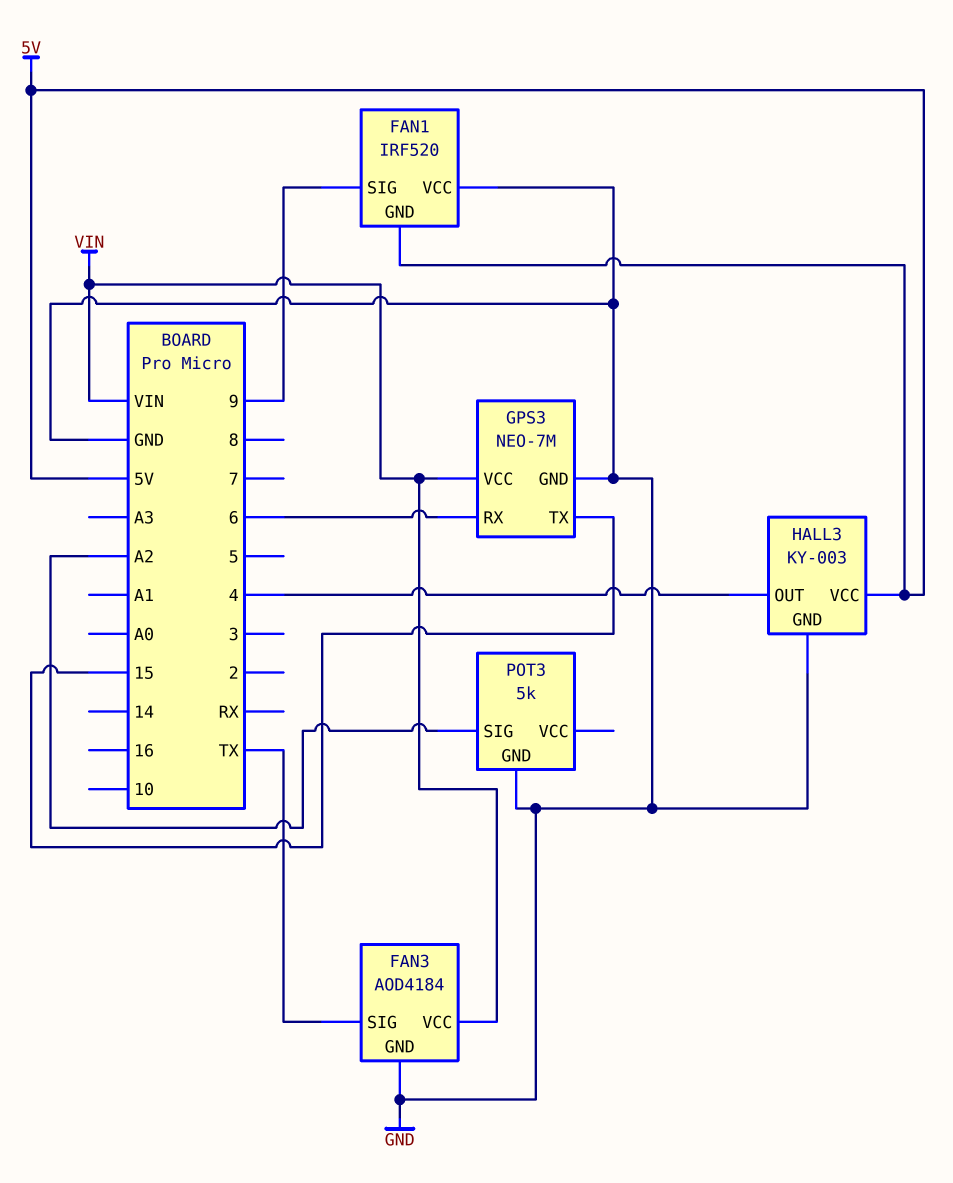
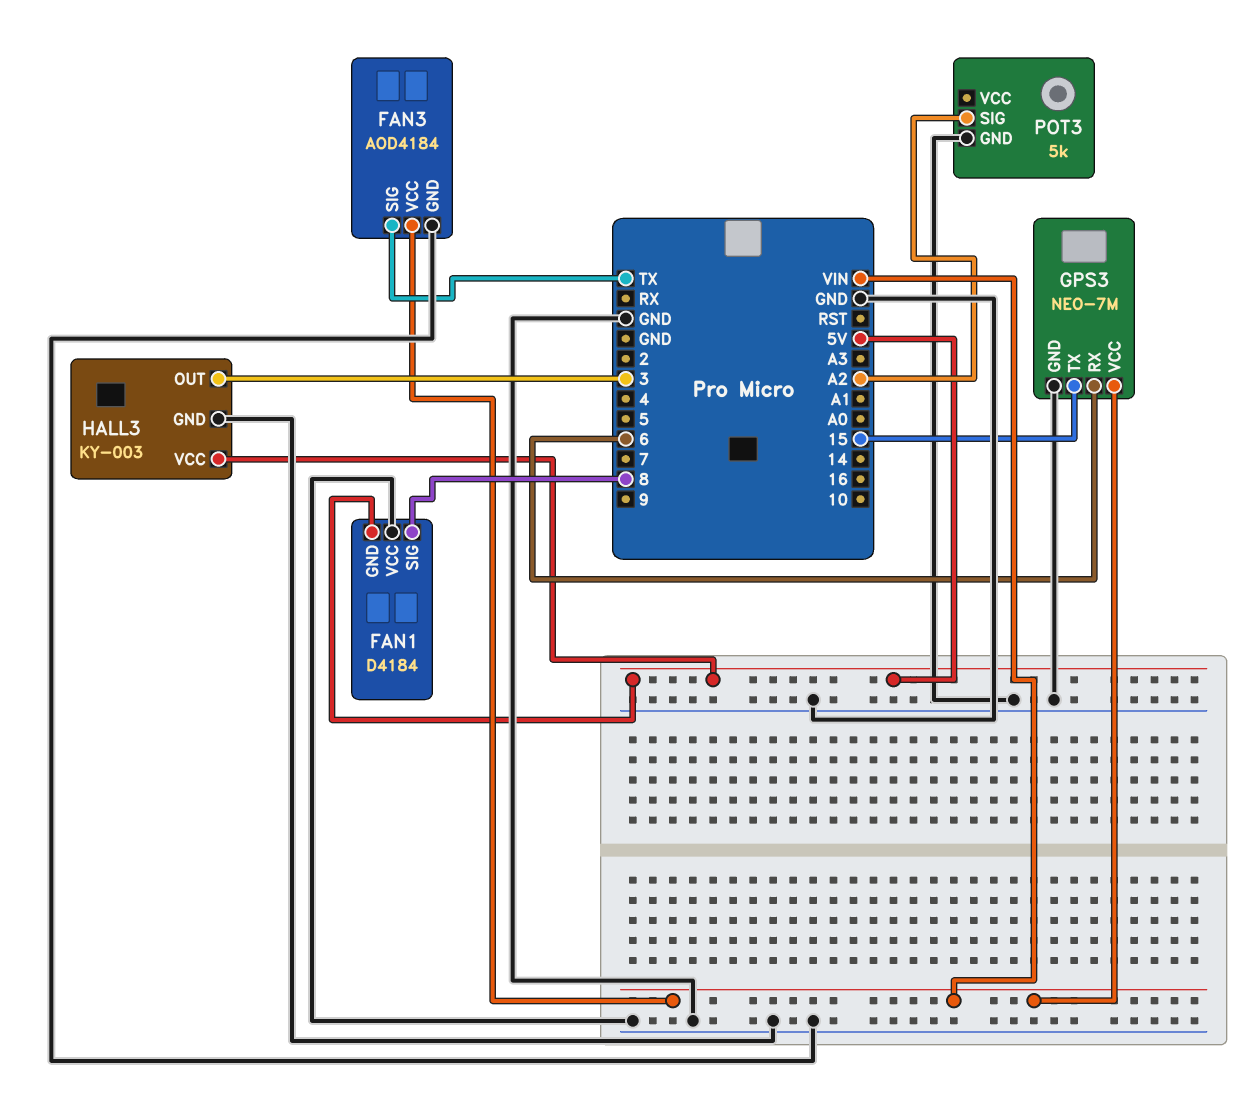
FAN1: IRF520 -> D4184
FAN1 pin SIG: 9 -> 8
HALL3 pin OUT: 4 -> 3

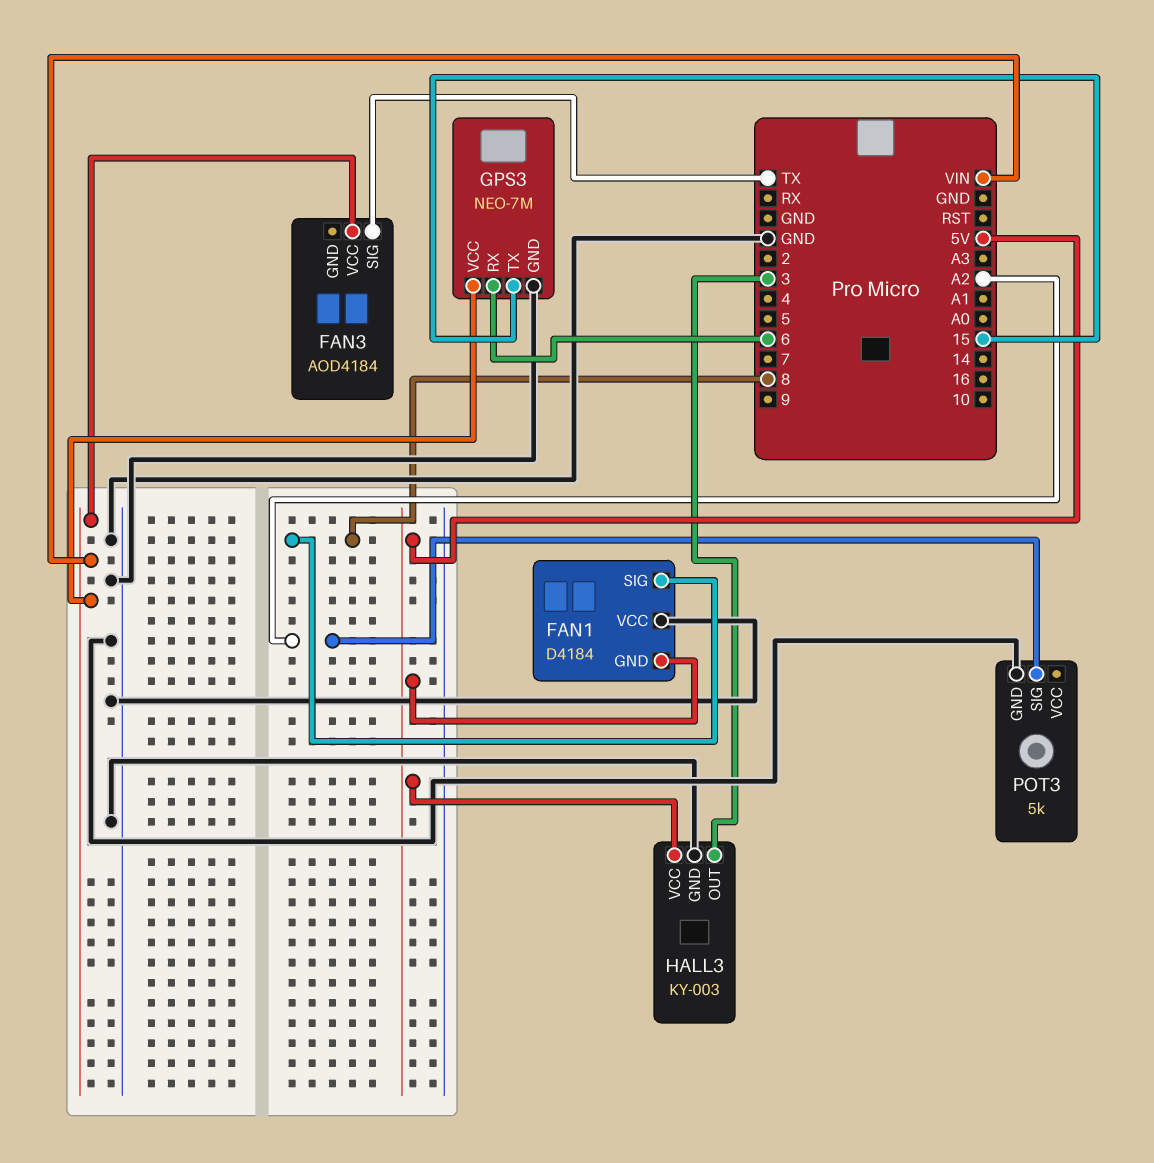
FAN3 pin GND: GND -> none

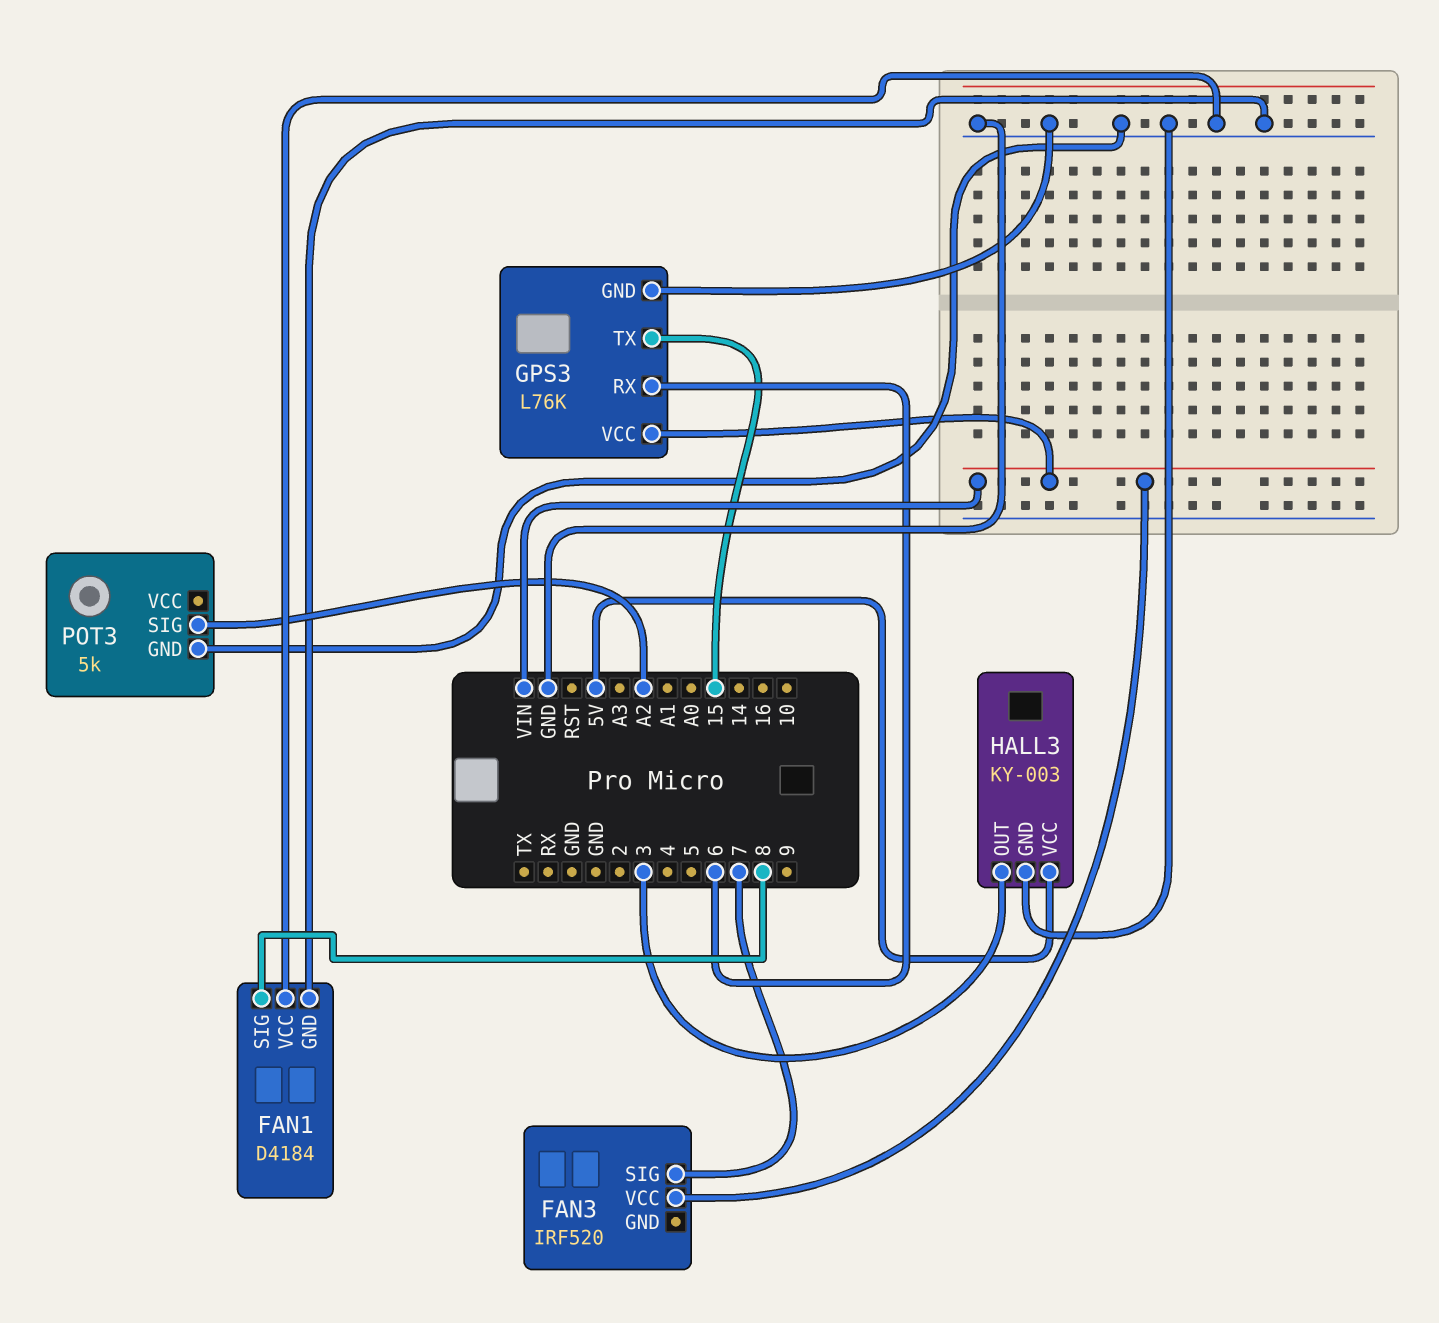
FAN1 pin GND: 5V -> GND
FAN3: AOD4184 -> IRF520
FAN3 pin SIG: TX -> 7
GPS3: NEO-7M -> L76K

